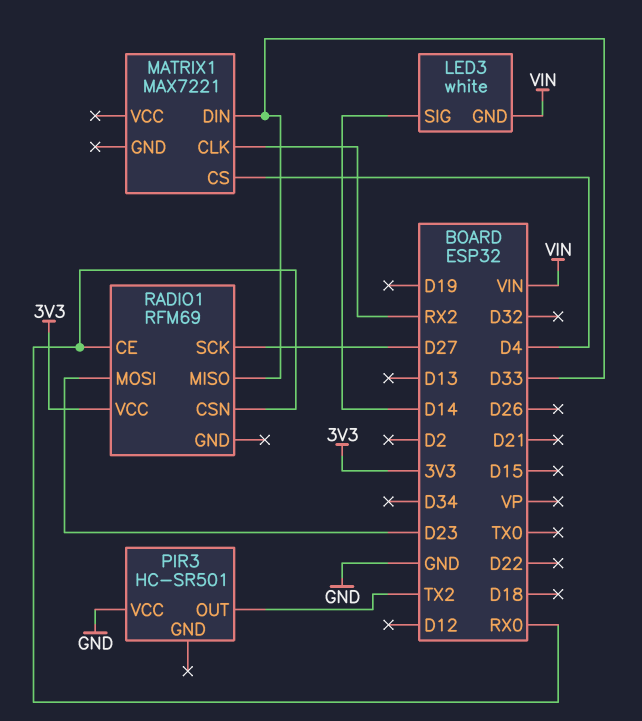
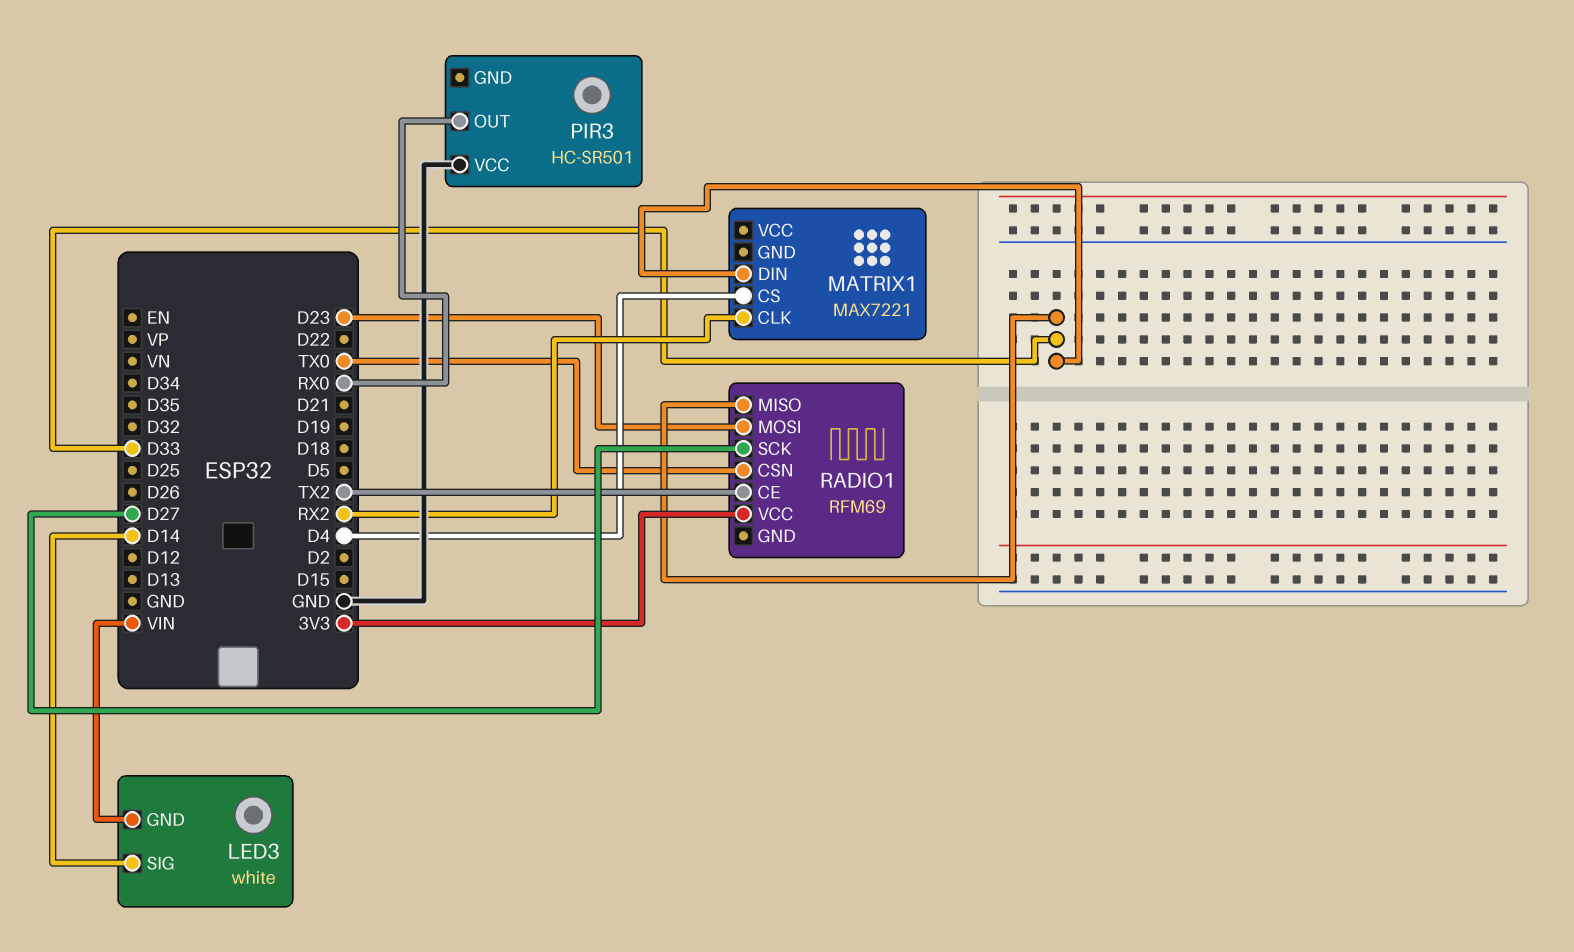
PIR3 pin OUT: TX2 -> RX0
RADIO1 pin CE: RX0 -> TX2
RADIO1 pin CSN: RX0 -> TX0

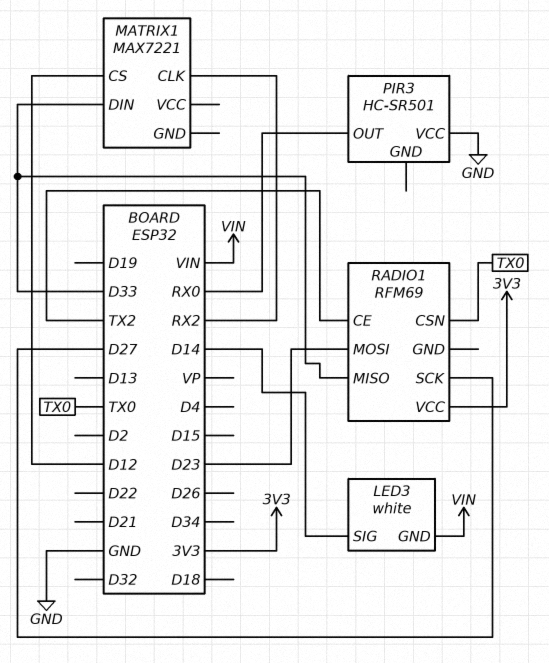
MATRIX1 pin CS: D4 -> D12

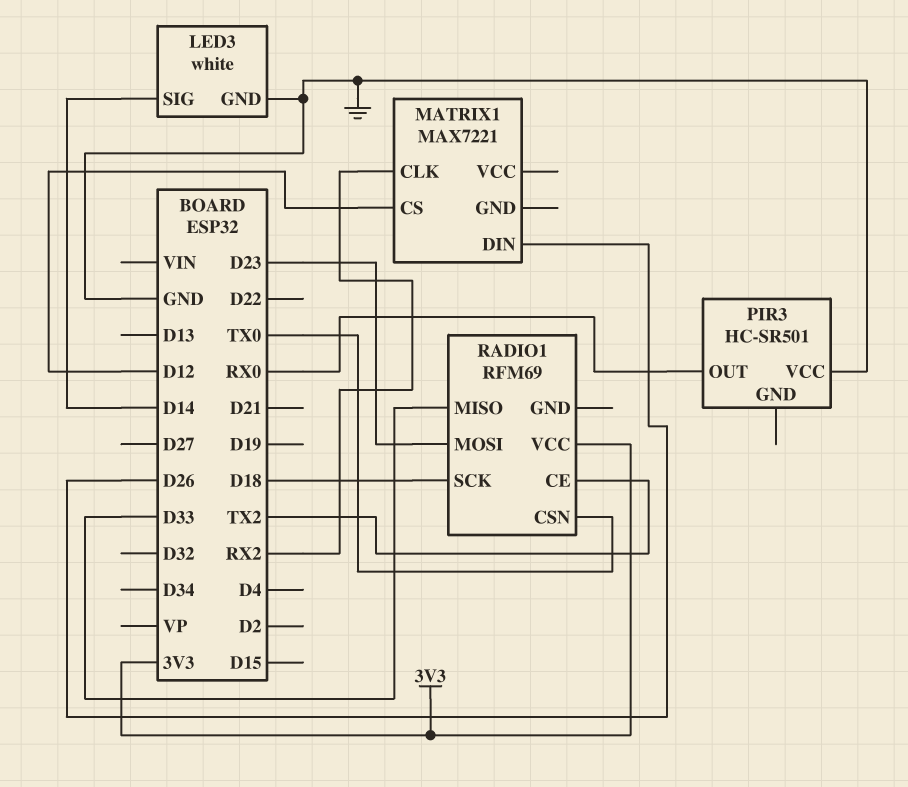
LED3 pin GND: VIN -> GND
MATRIX1 pin DIN: D33 -> D26
RADIO1 pin SCK: D27 -> D18

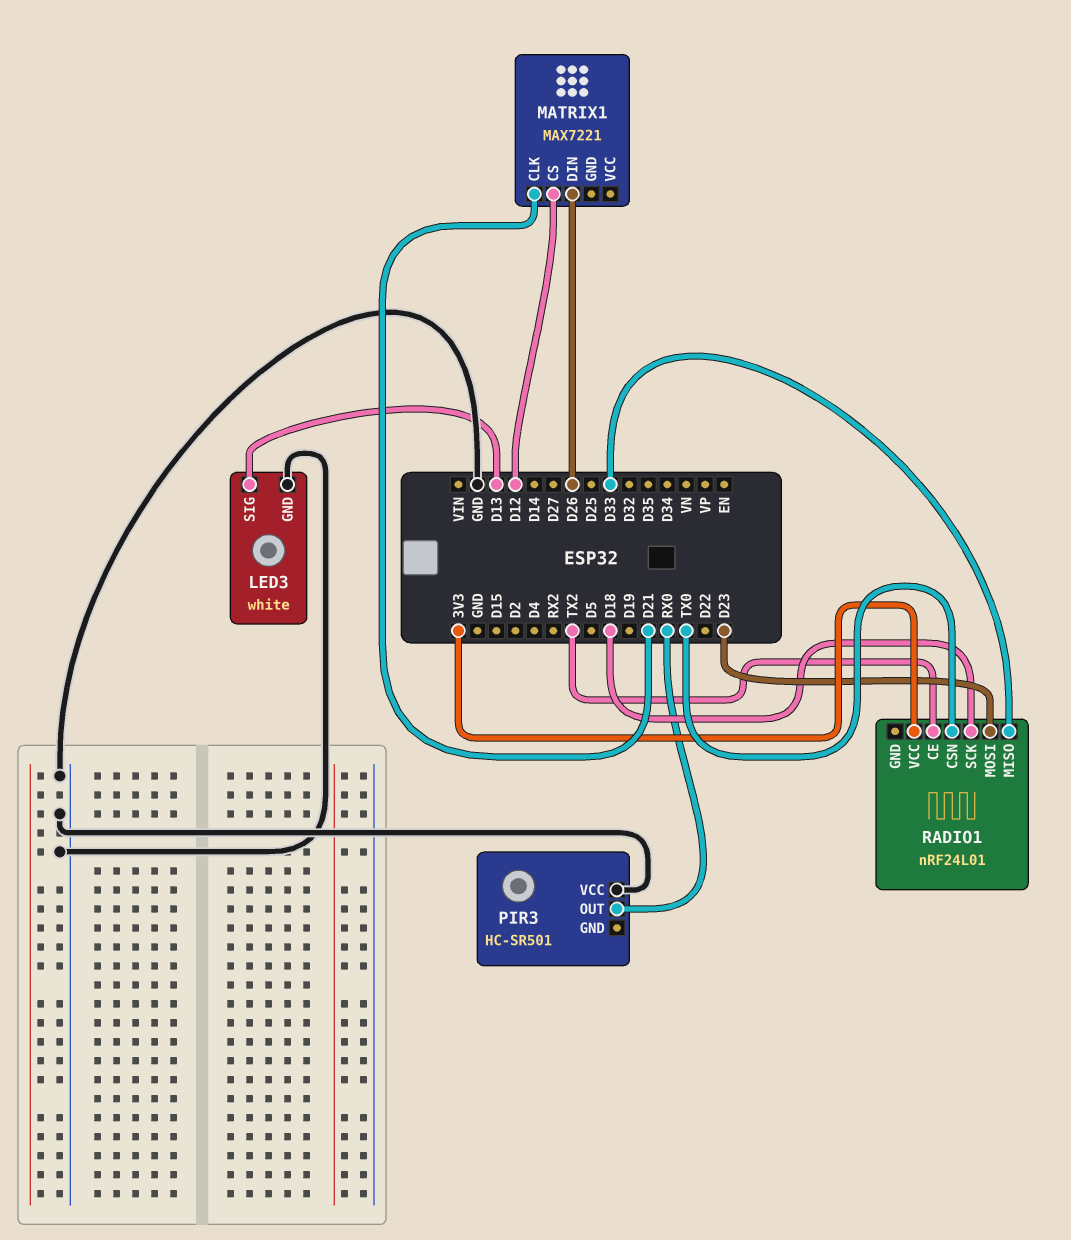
LED3 pin SIG: D14 -> D13
MATRIX1 pin CLK: RX2 -> D21
RADIO1: RFM69 -> nRF24L01

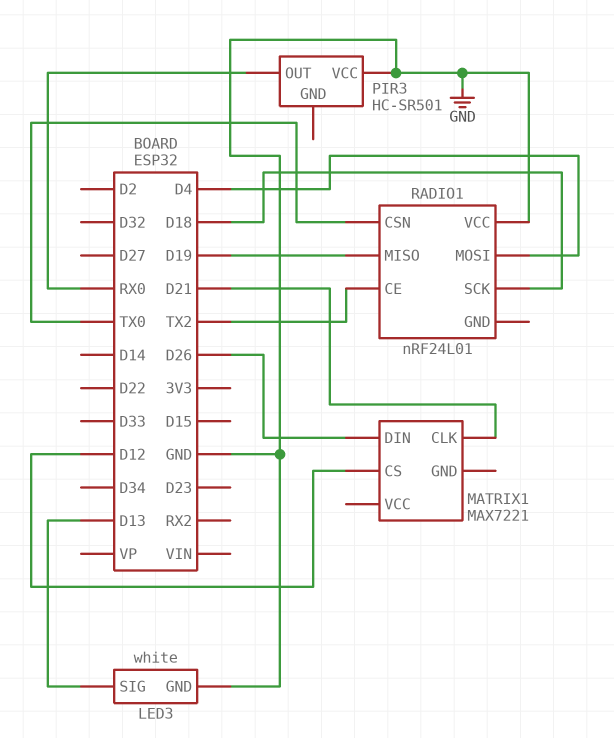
RADIO1 pin MISO: D33 -> D19
RADIO1 pin MOSI: D23 -> D4
RADIO1 pin VCC: 3V3 -> GND

